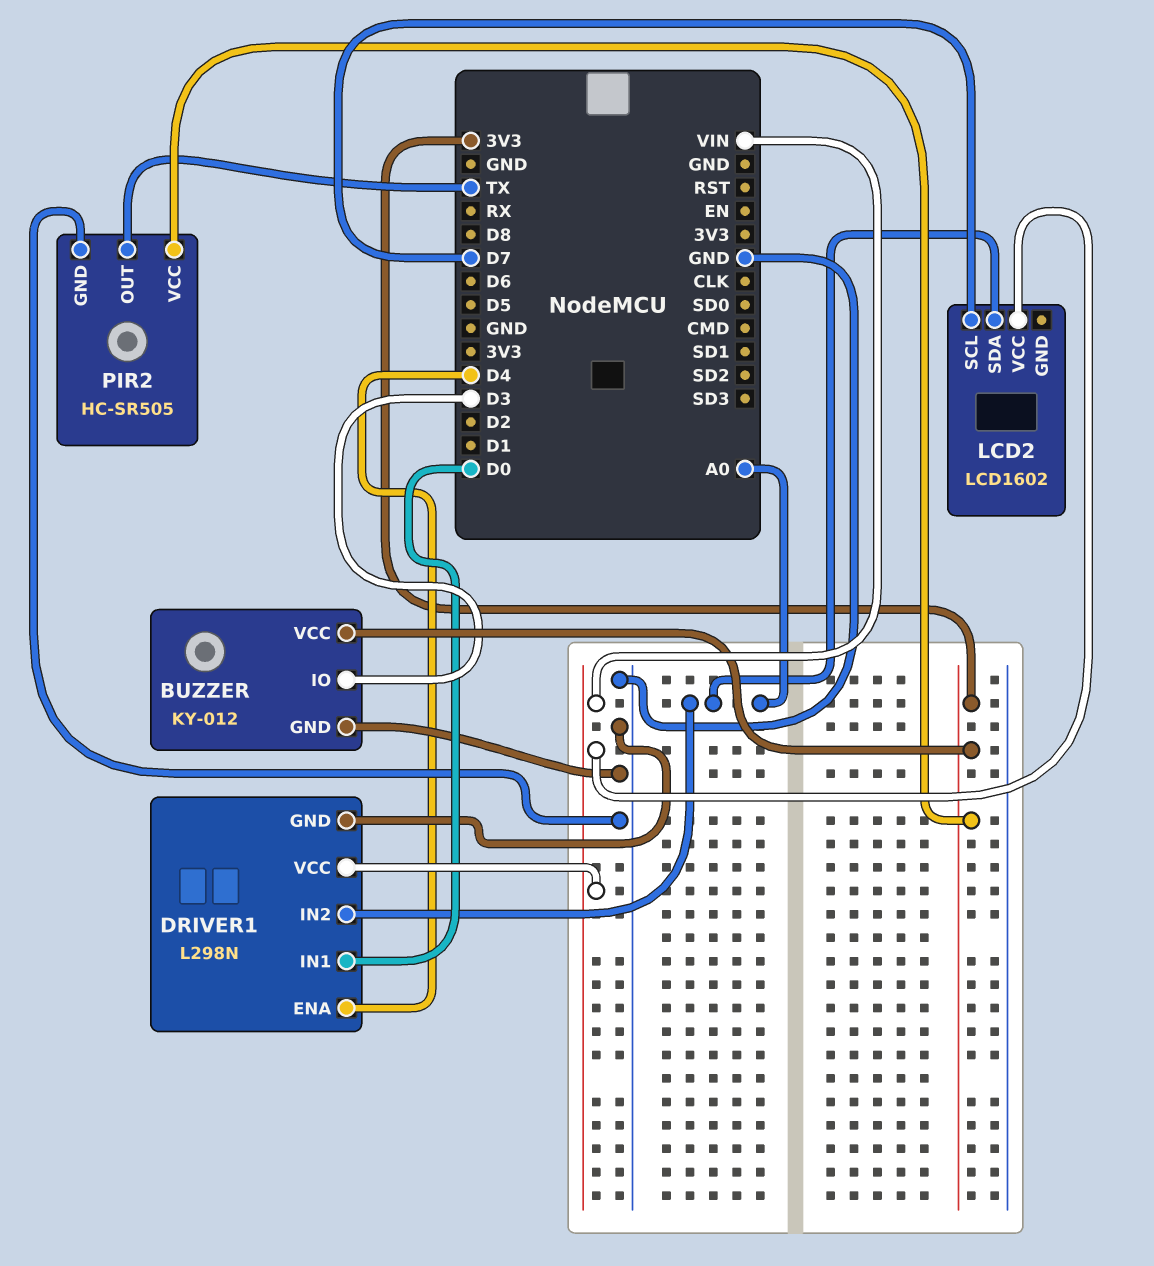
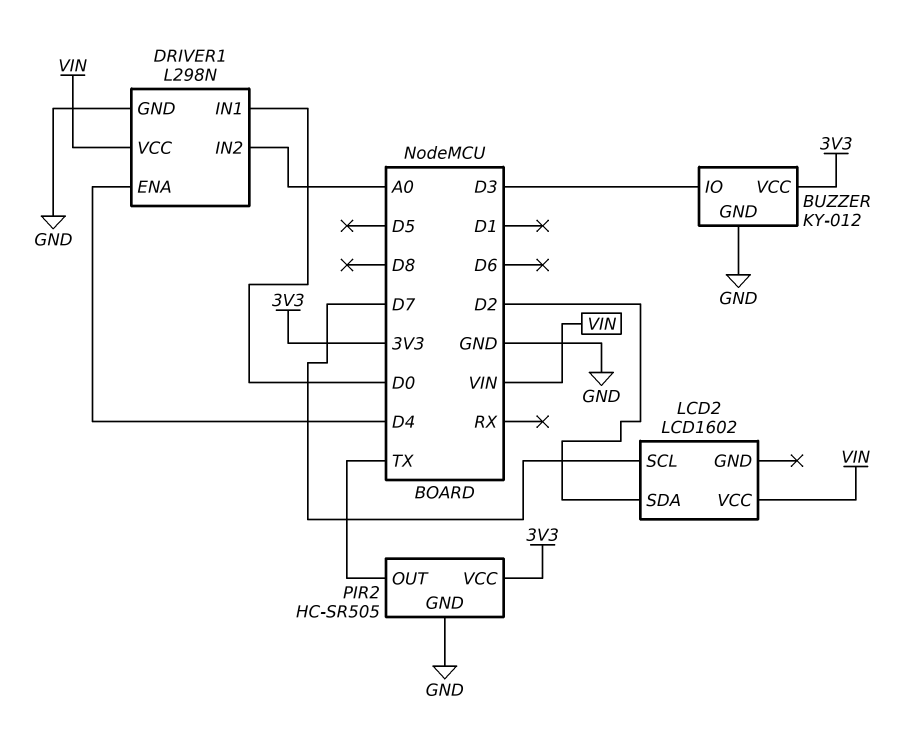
LCD2 pin SDA: A0 -> D2

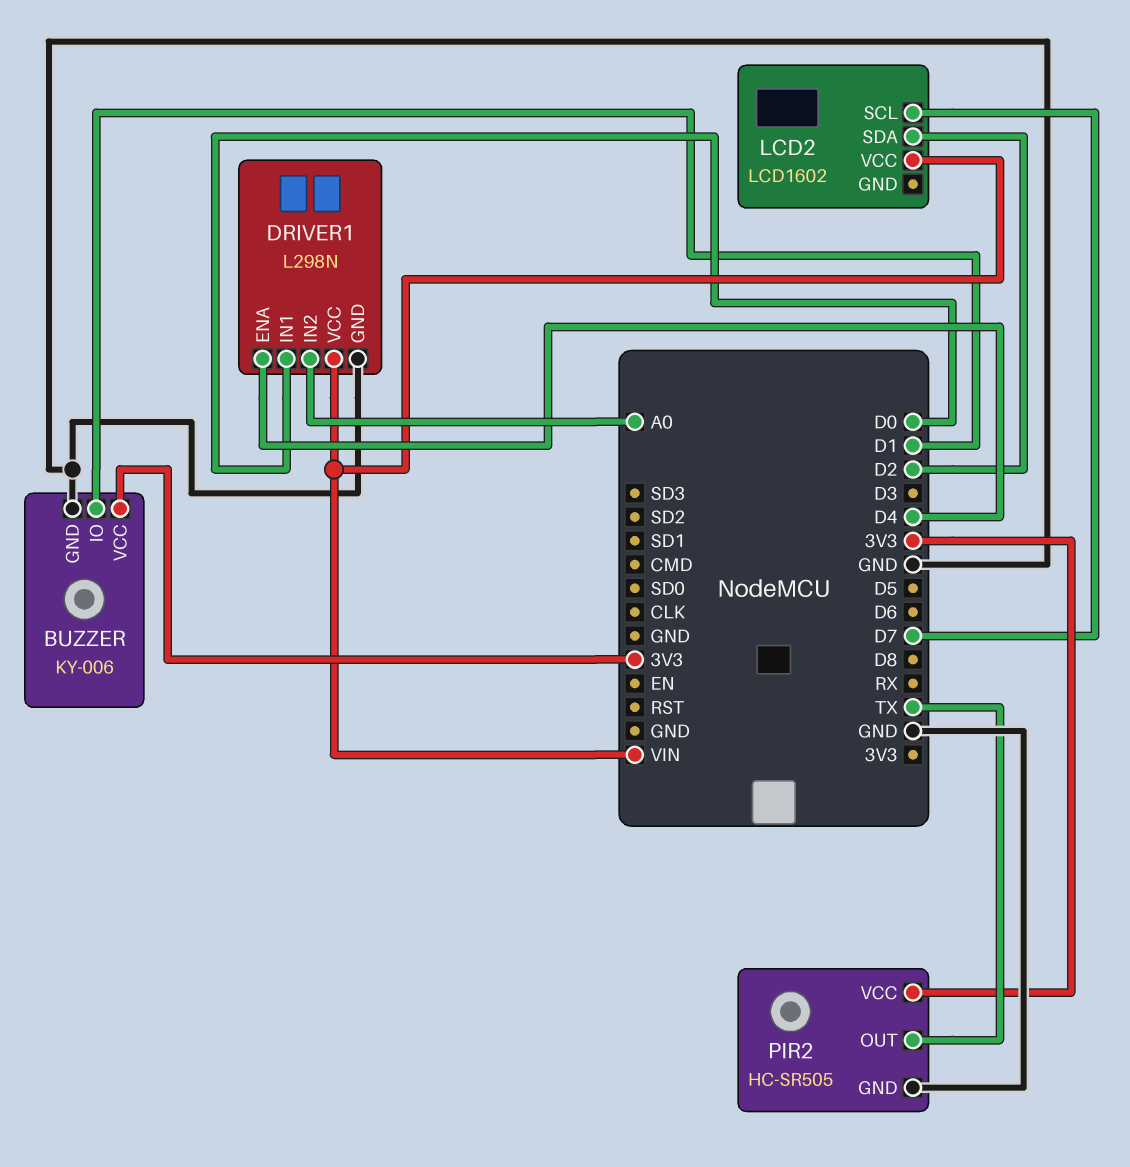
BUZZER: KY-012 -> KY-006
BUZZER pin IO: D3 -> D1

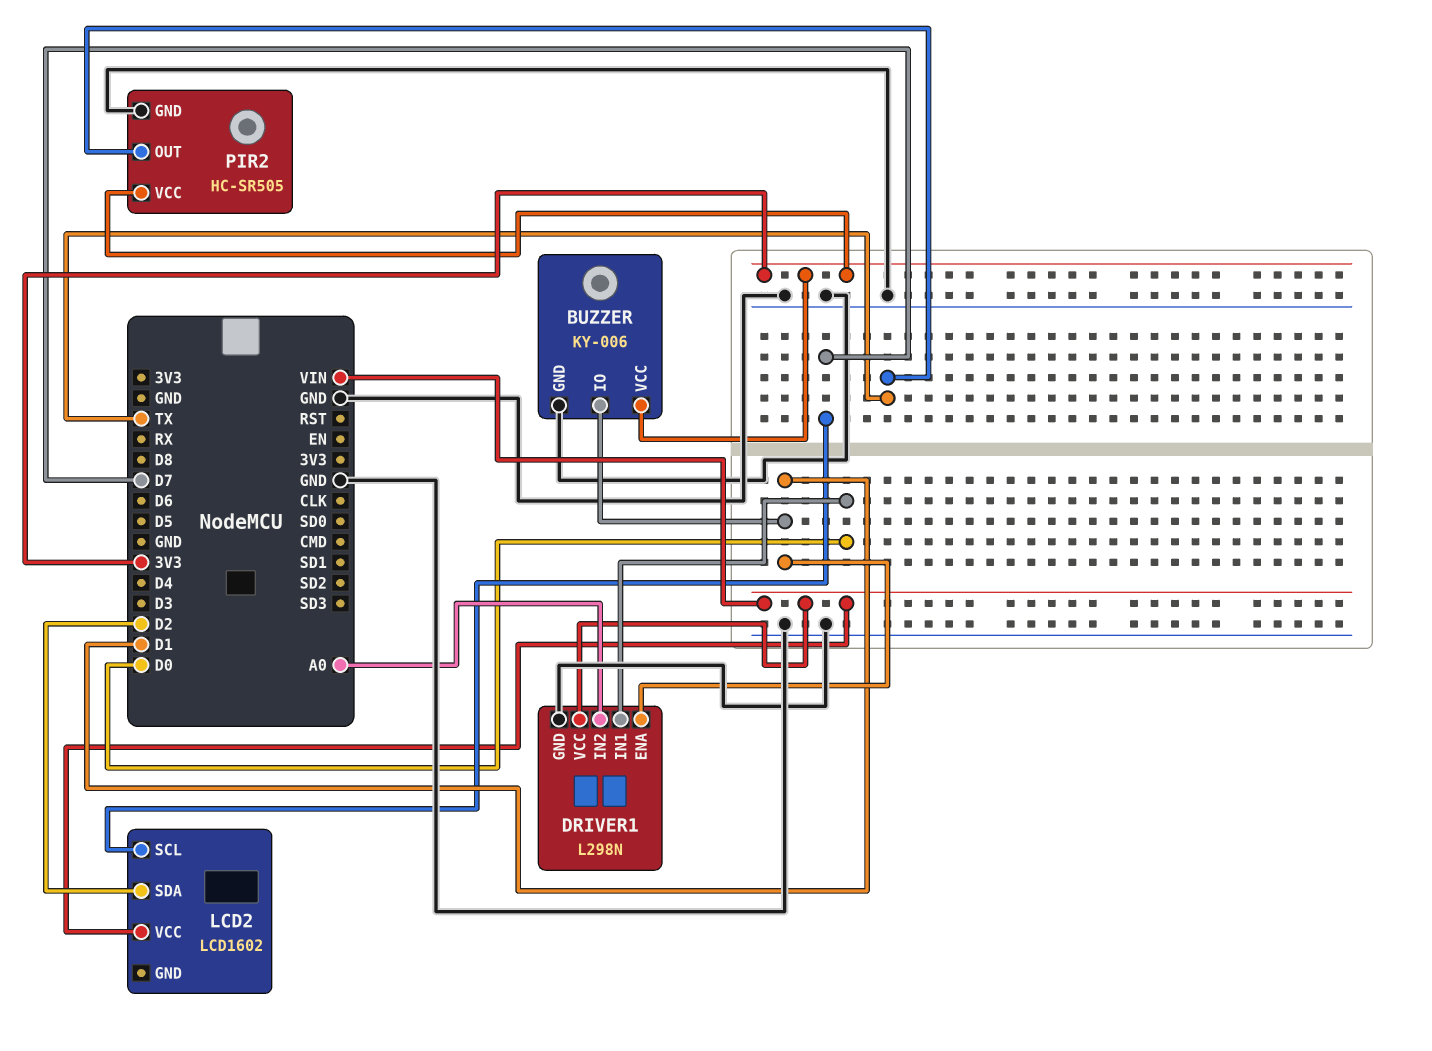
DRIVER1 pin ENA: D4 -> D1

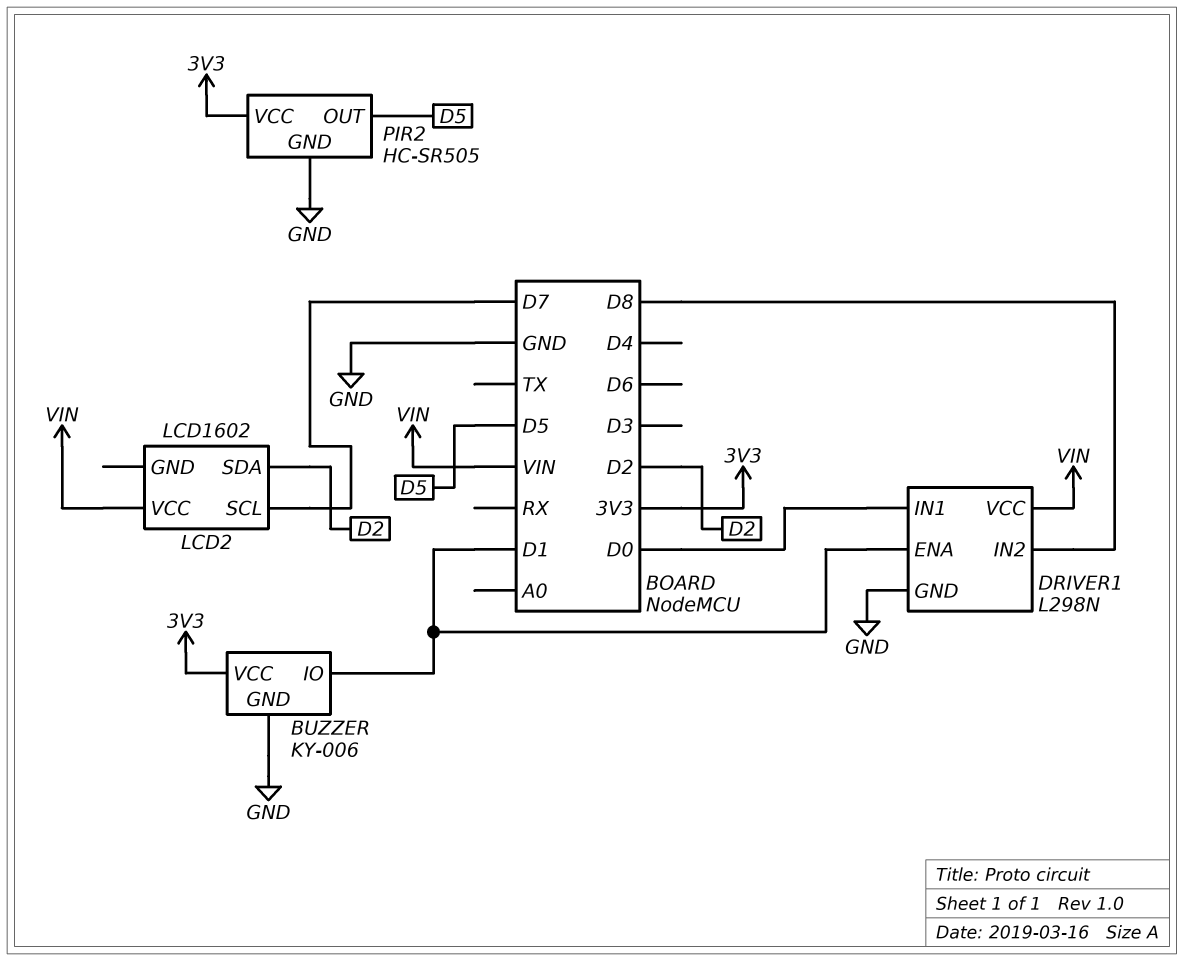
DRIVER1 pin IN2: A0 -> D8
PIR2 pin OUT: TX -> D5

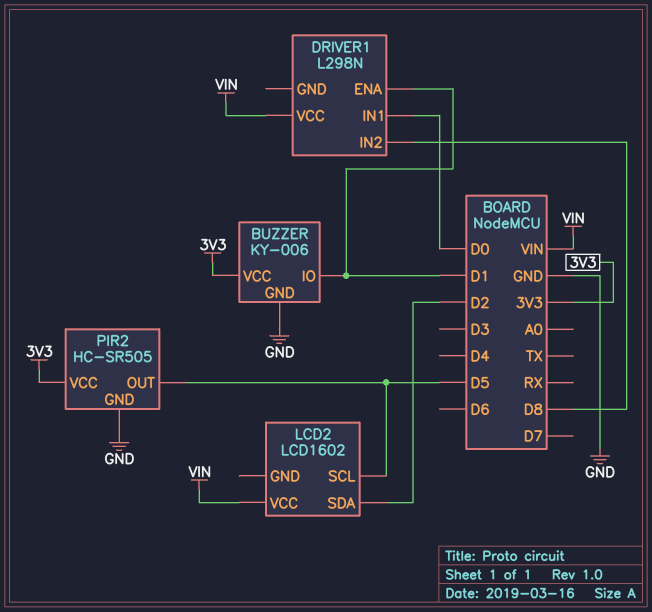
DRIVER1 pin GND: GND -> none
LCD2 pin SCL: D7 -> D5

